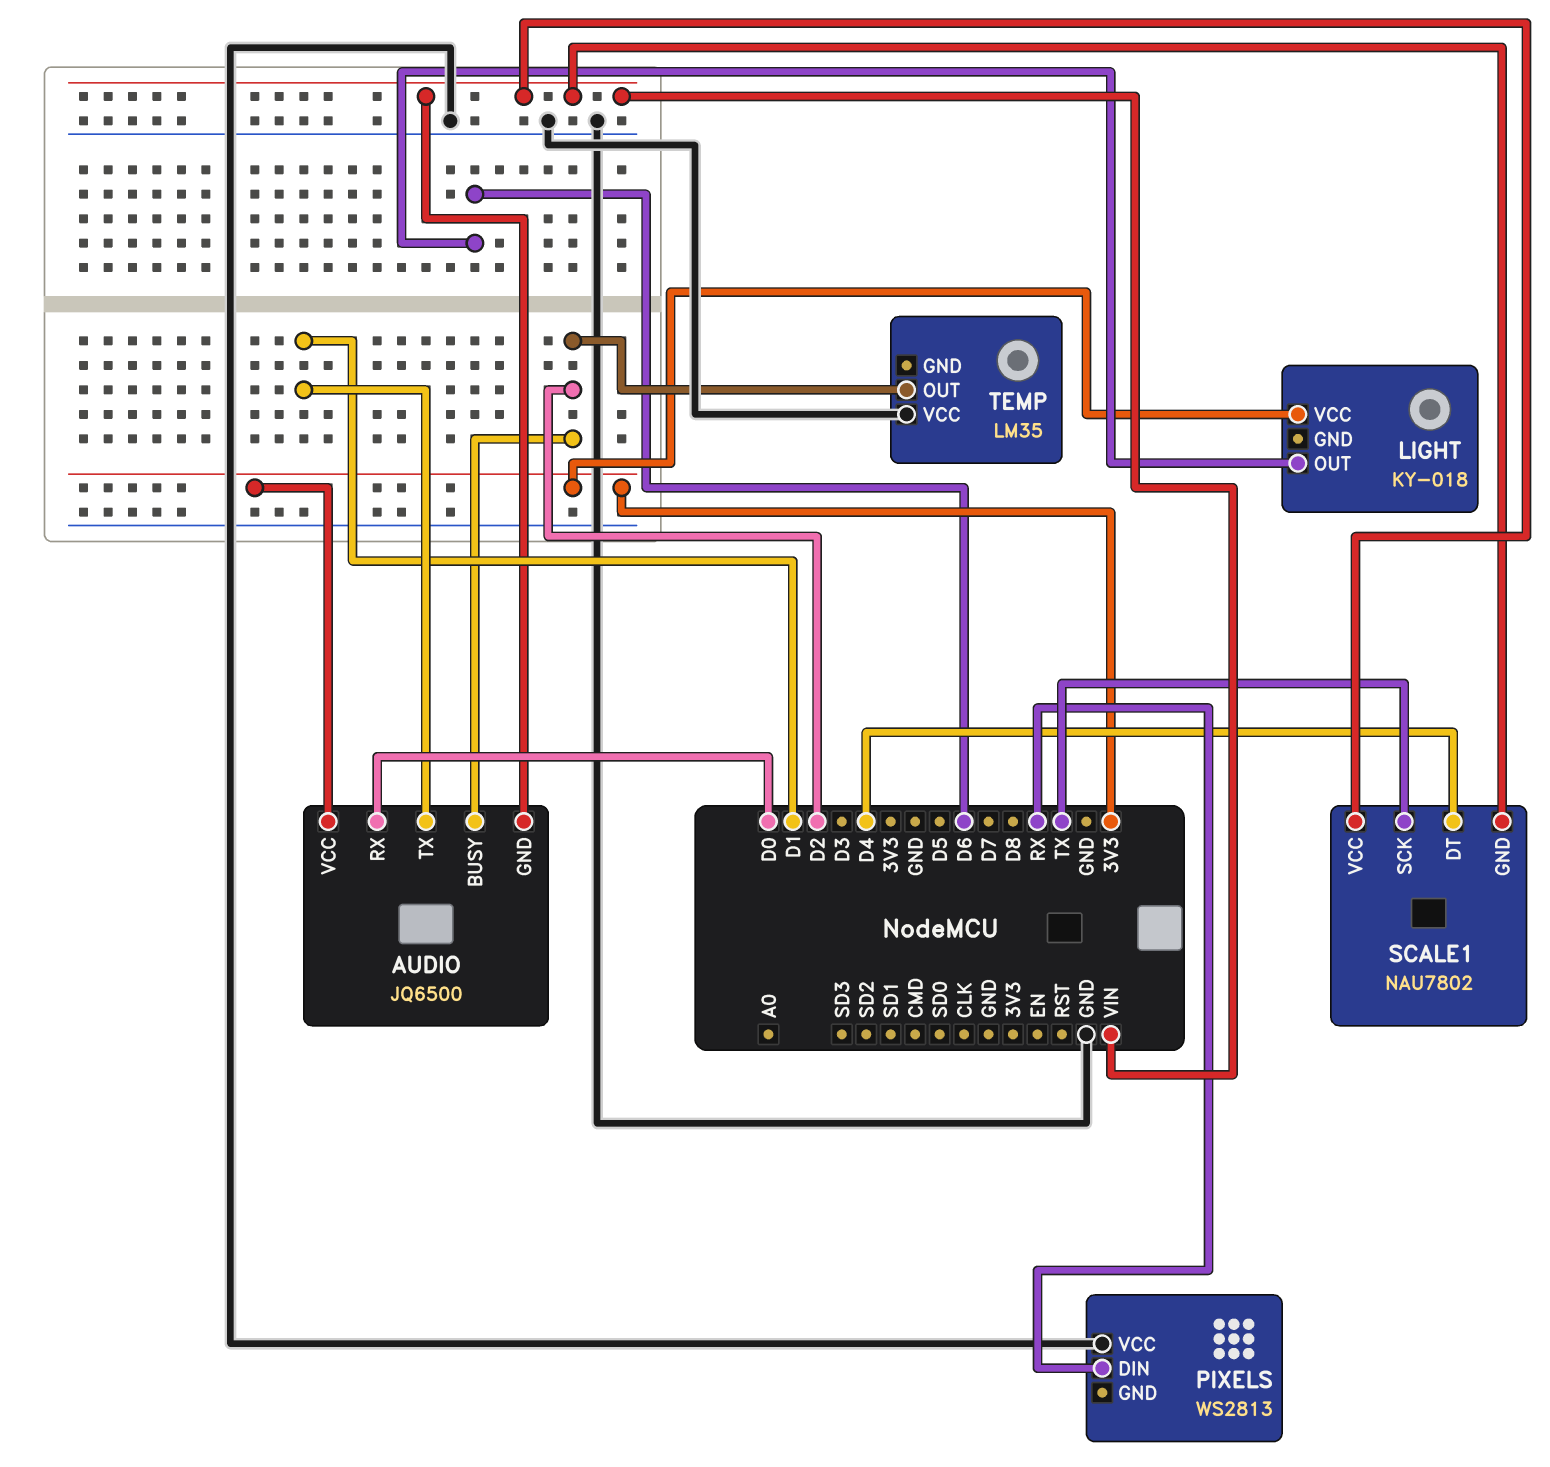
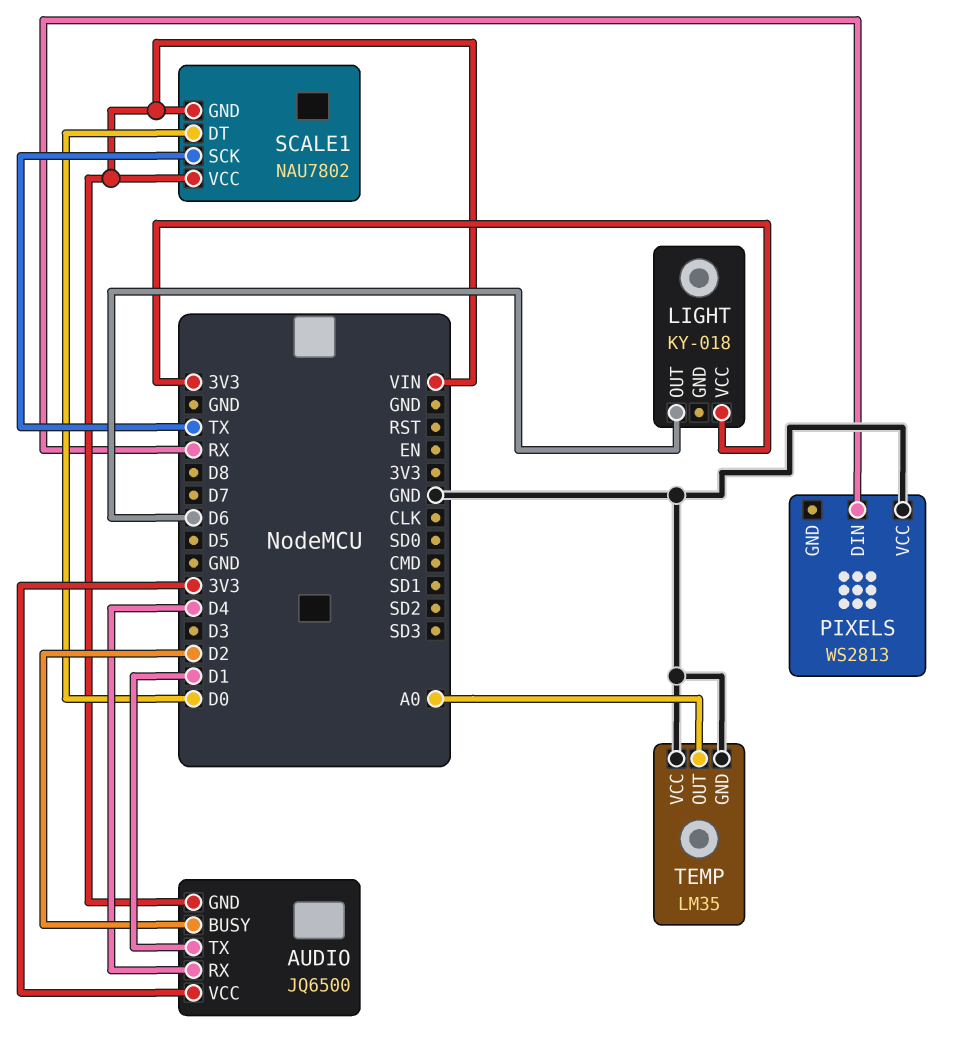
AUDIO pin RX: D0 -> D4
SCALE1 pin DT: D4 -> D0
TEMP pin GND: none -> GND
TEMP pin OUT: D2 -> A0

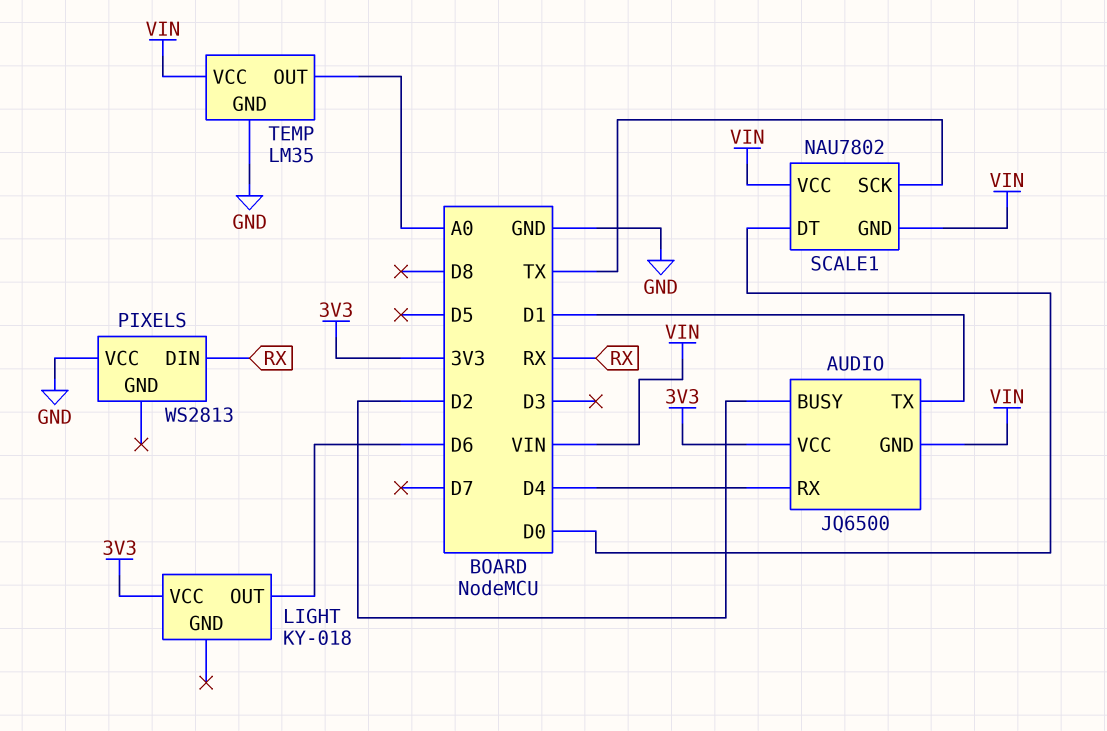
TEMP pin VCC: GND -> VIN

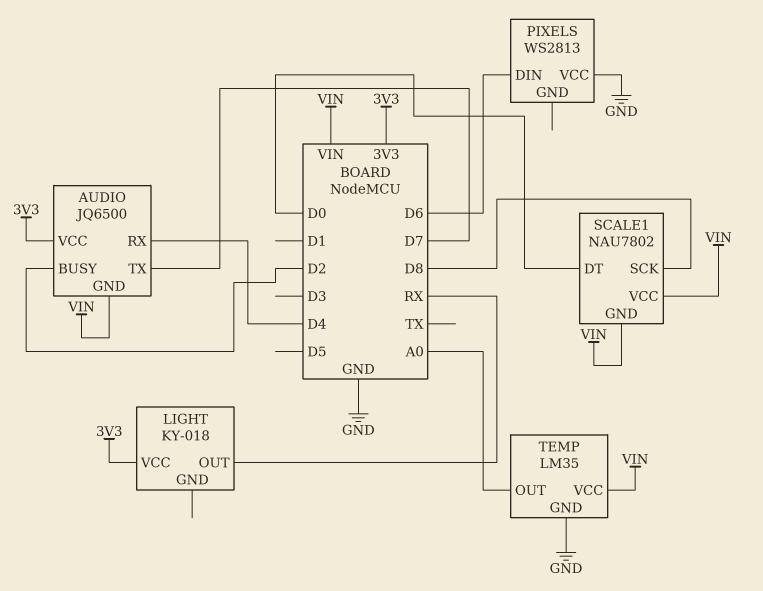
AUDIO pin TX: D1 -> D7
LIGHT pin OUT: D6 -> RX
PIXELS pin DIN: RX -> D6
SCALE1 pin SCK: TX -> D8

